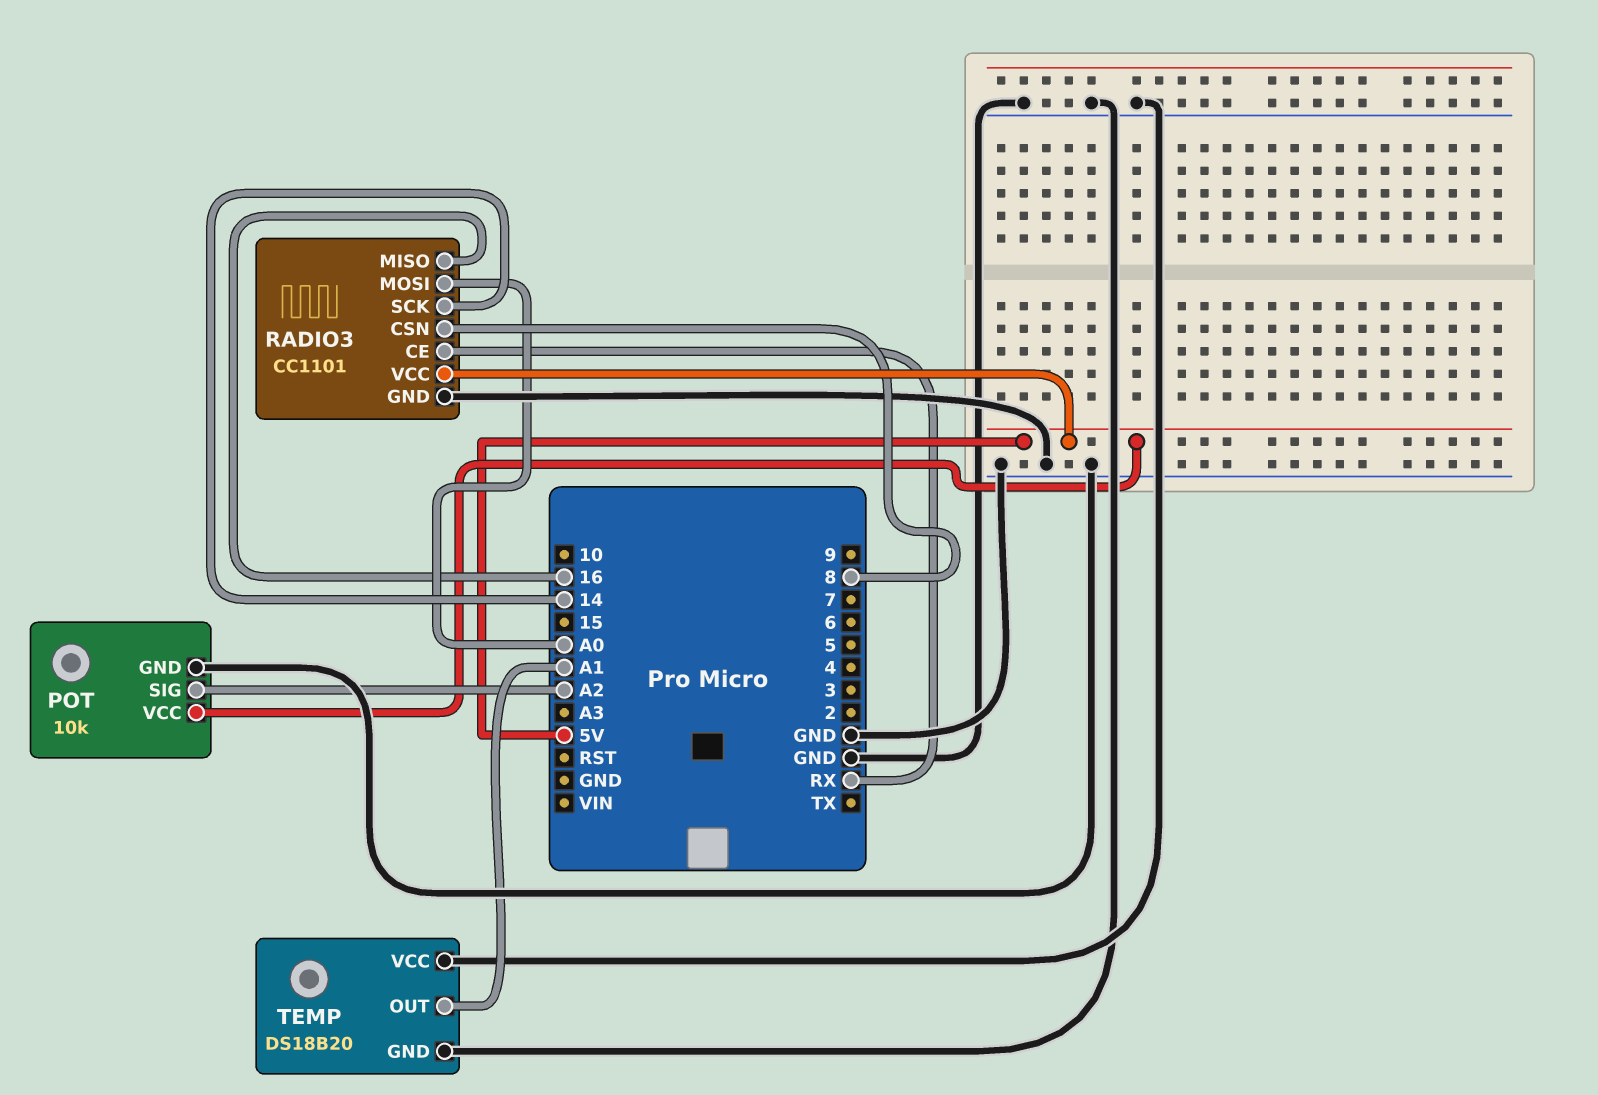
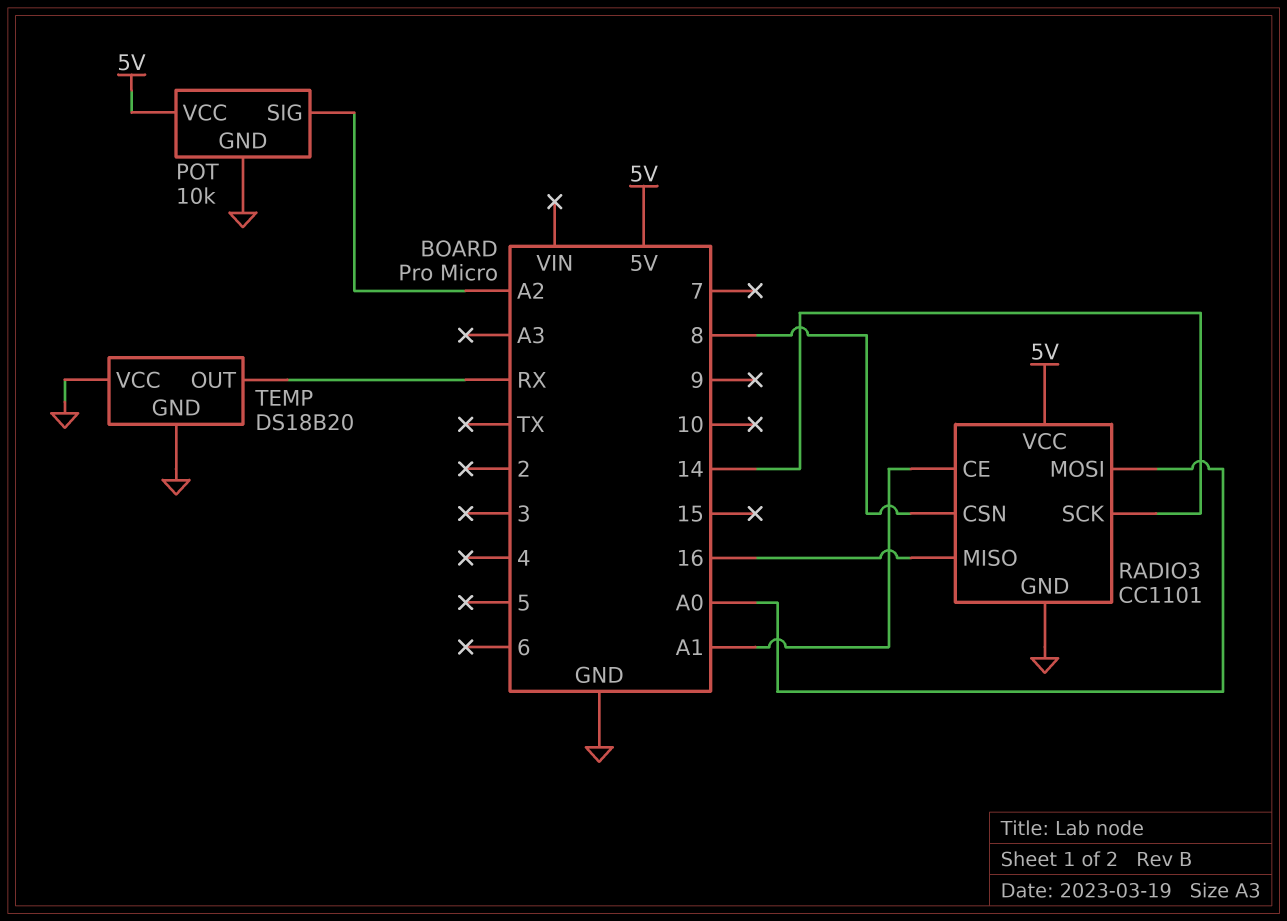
RADIO3 pin CE: RX -> A1
TEMP pin OUT: A1 -> RX

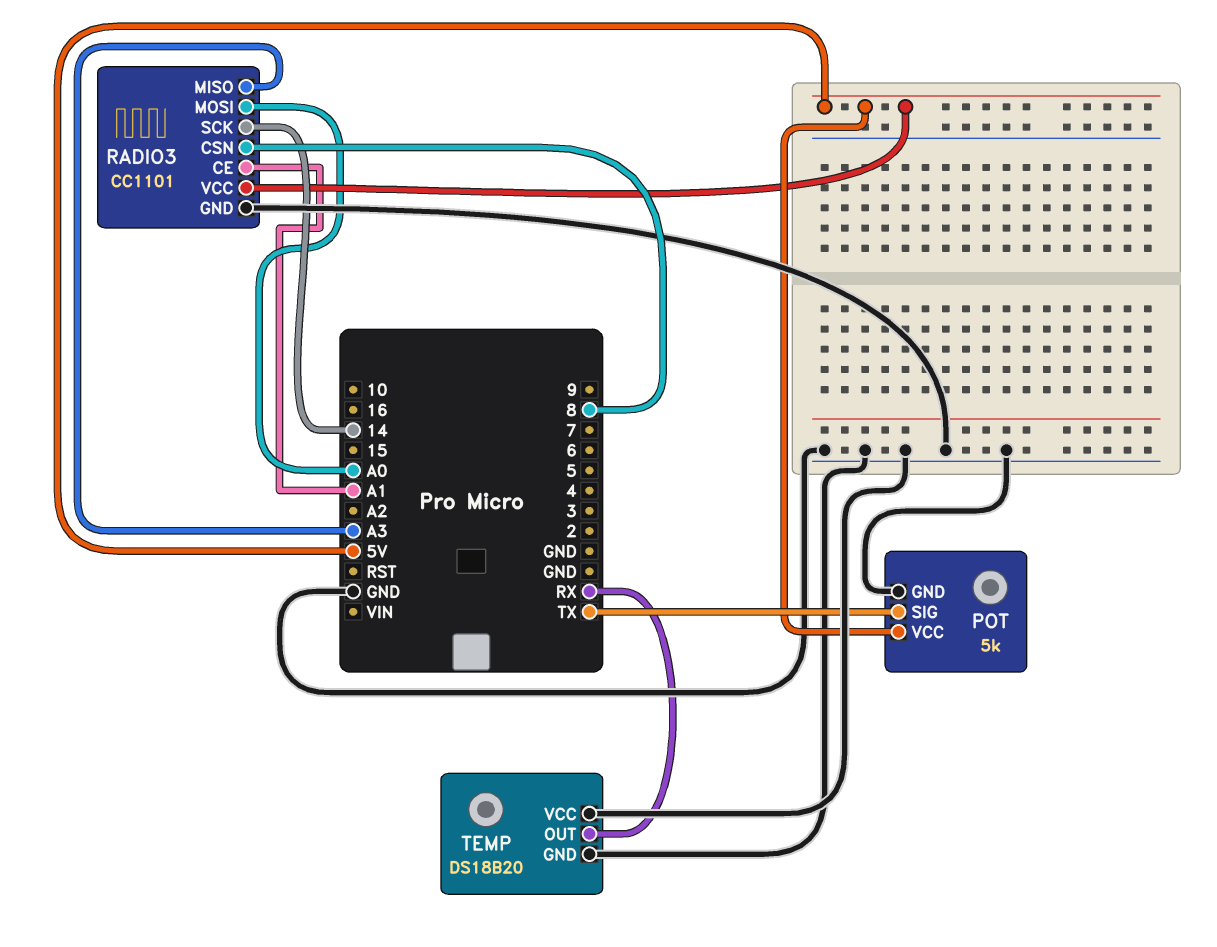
POT: 10k -> 5k
POT pin SIG: A2 -> TX
RADIO3 pin MISO: 16 -> A3

